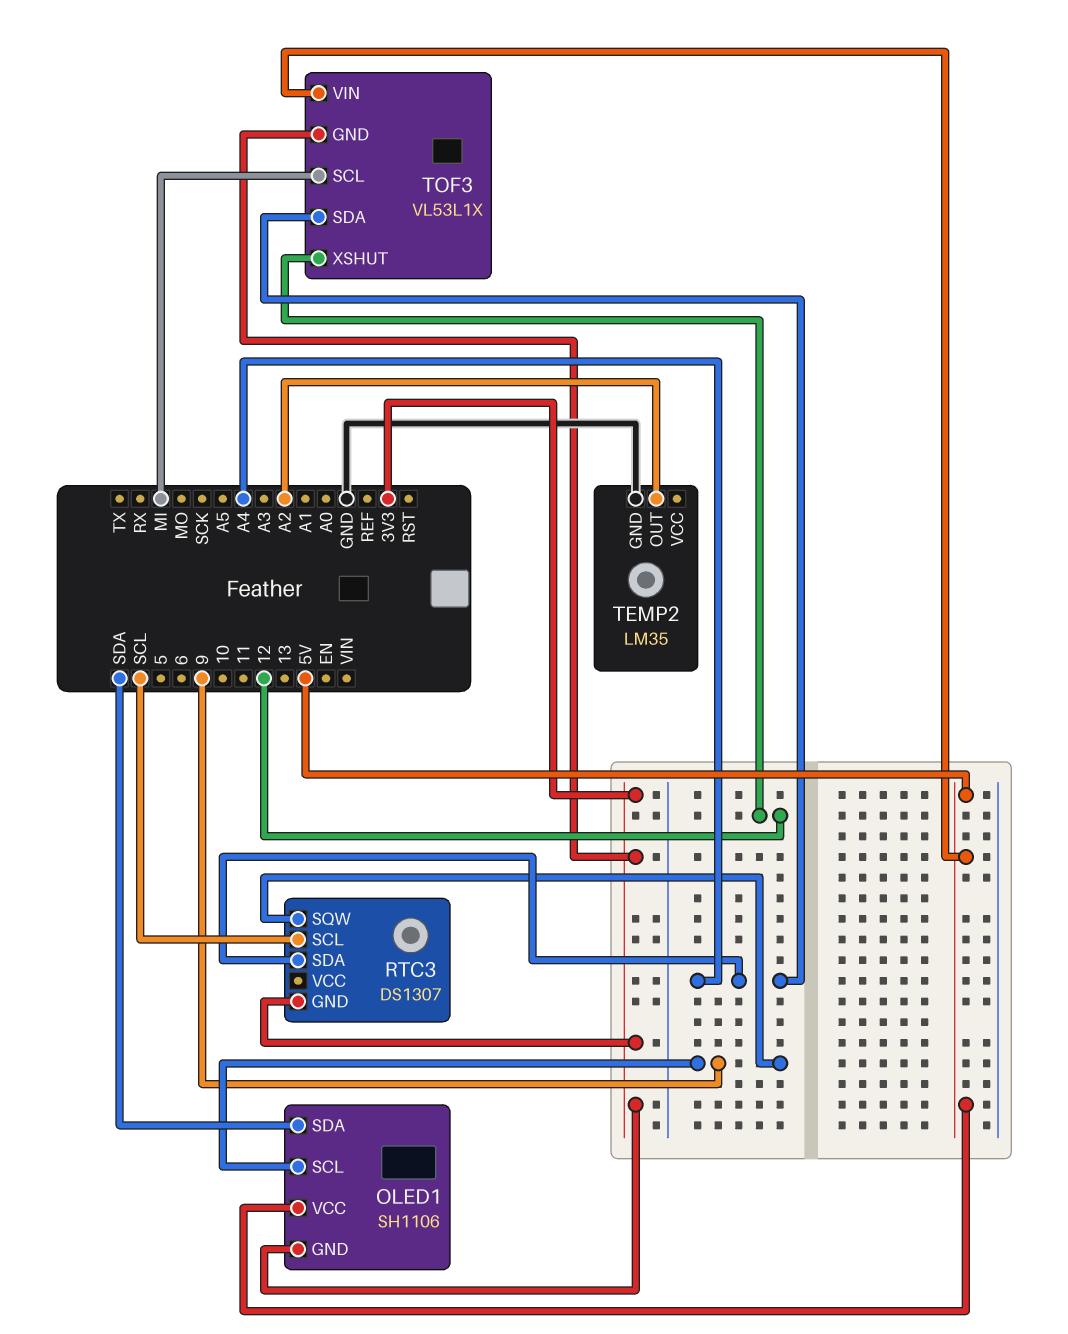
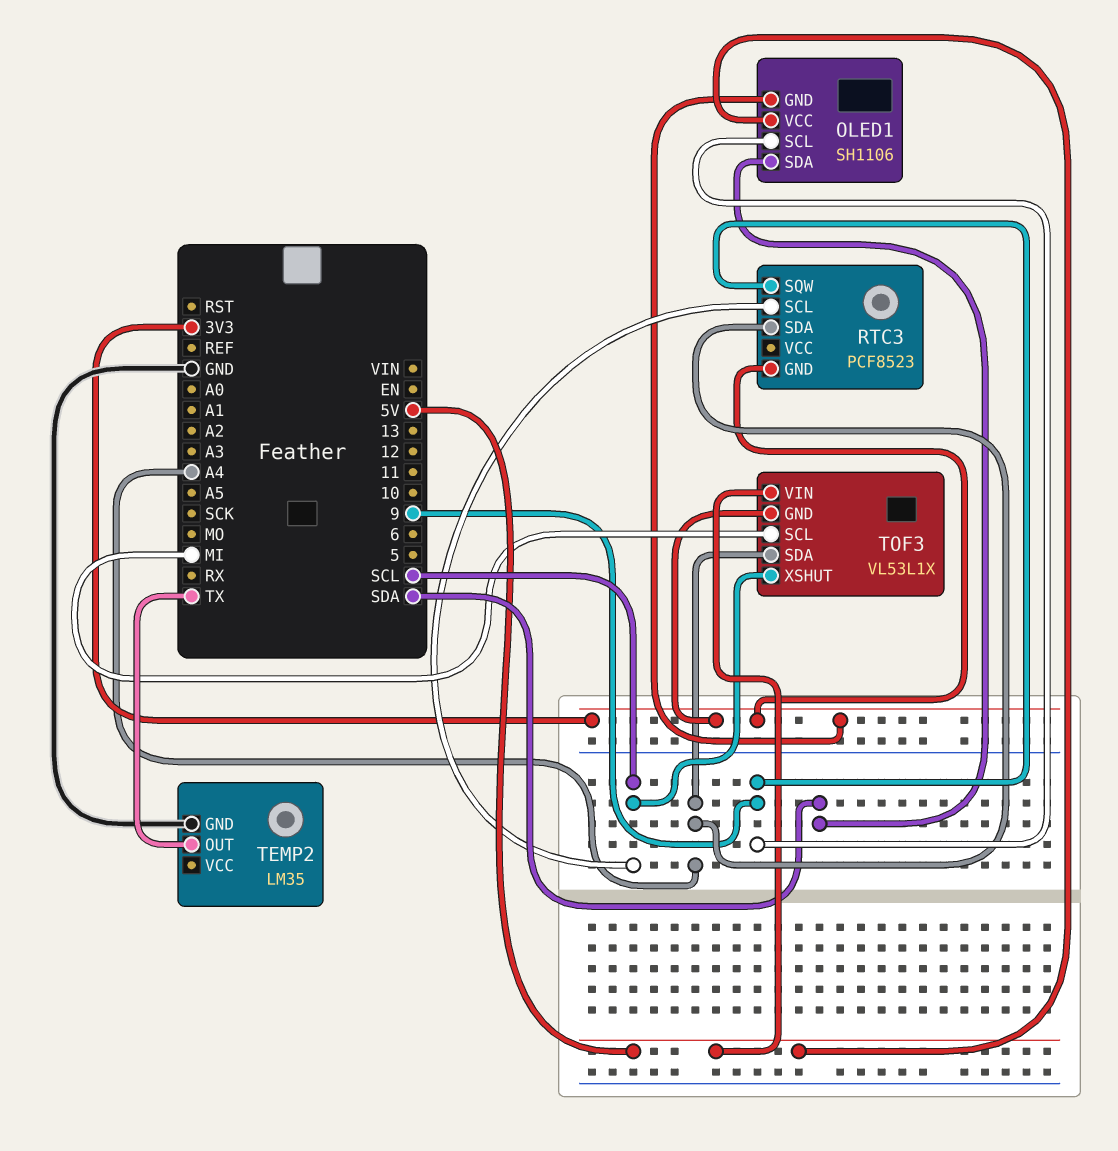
RTC3: DS1307 -> PCF8523
TEMP2 pin OUT: A2 -> TX
TOF3 pin XSHUT: 12 -> SCL

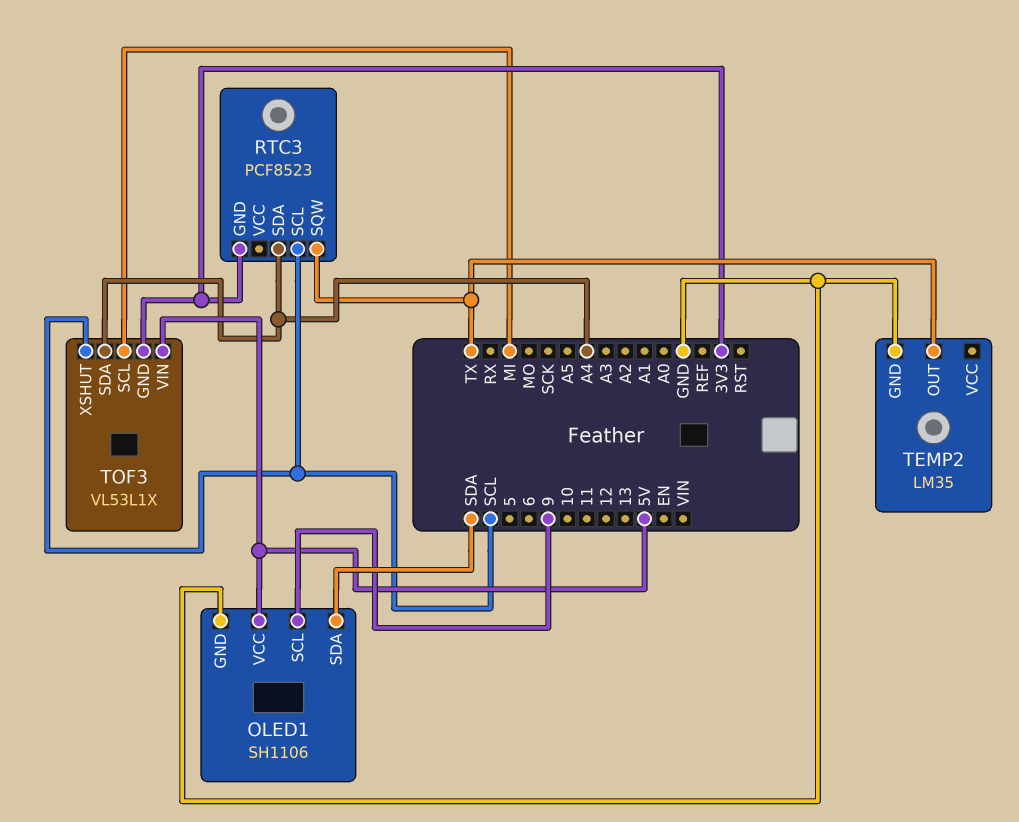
OLED1 pin GND: 3V3 -> GND
RTC3 pin SQW: 9 -> TX

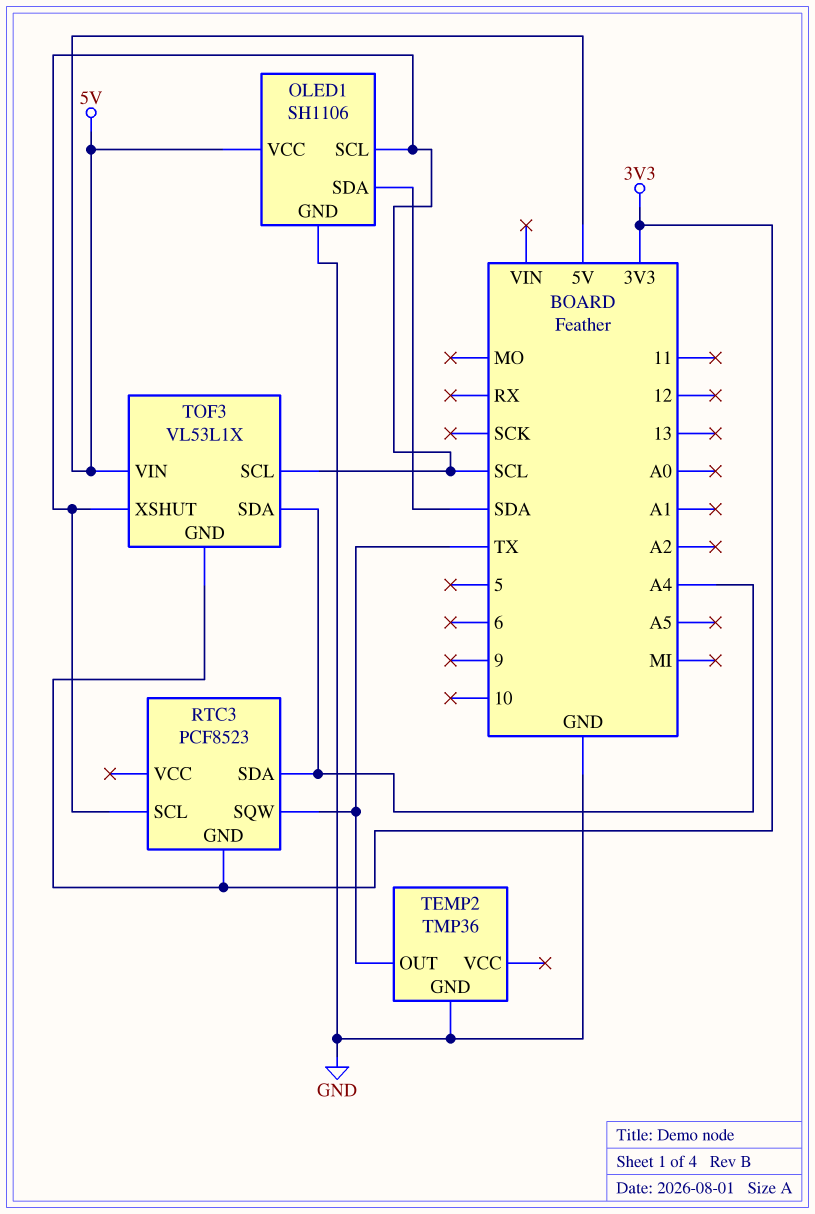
OLED1 pin SCL: 9 -> SCL
TEMP2: LM35 -> TMP36
TOF3 pin SCL: MI -> SCL

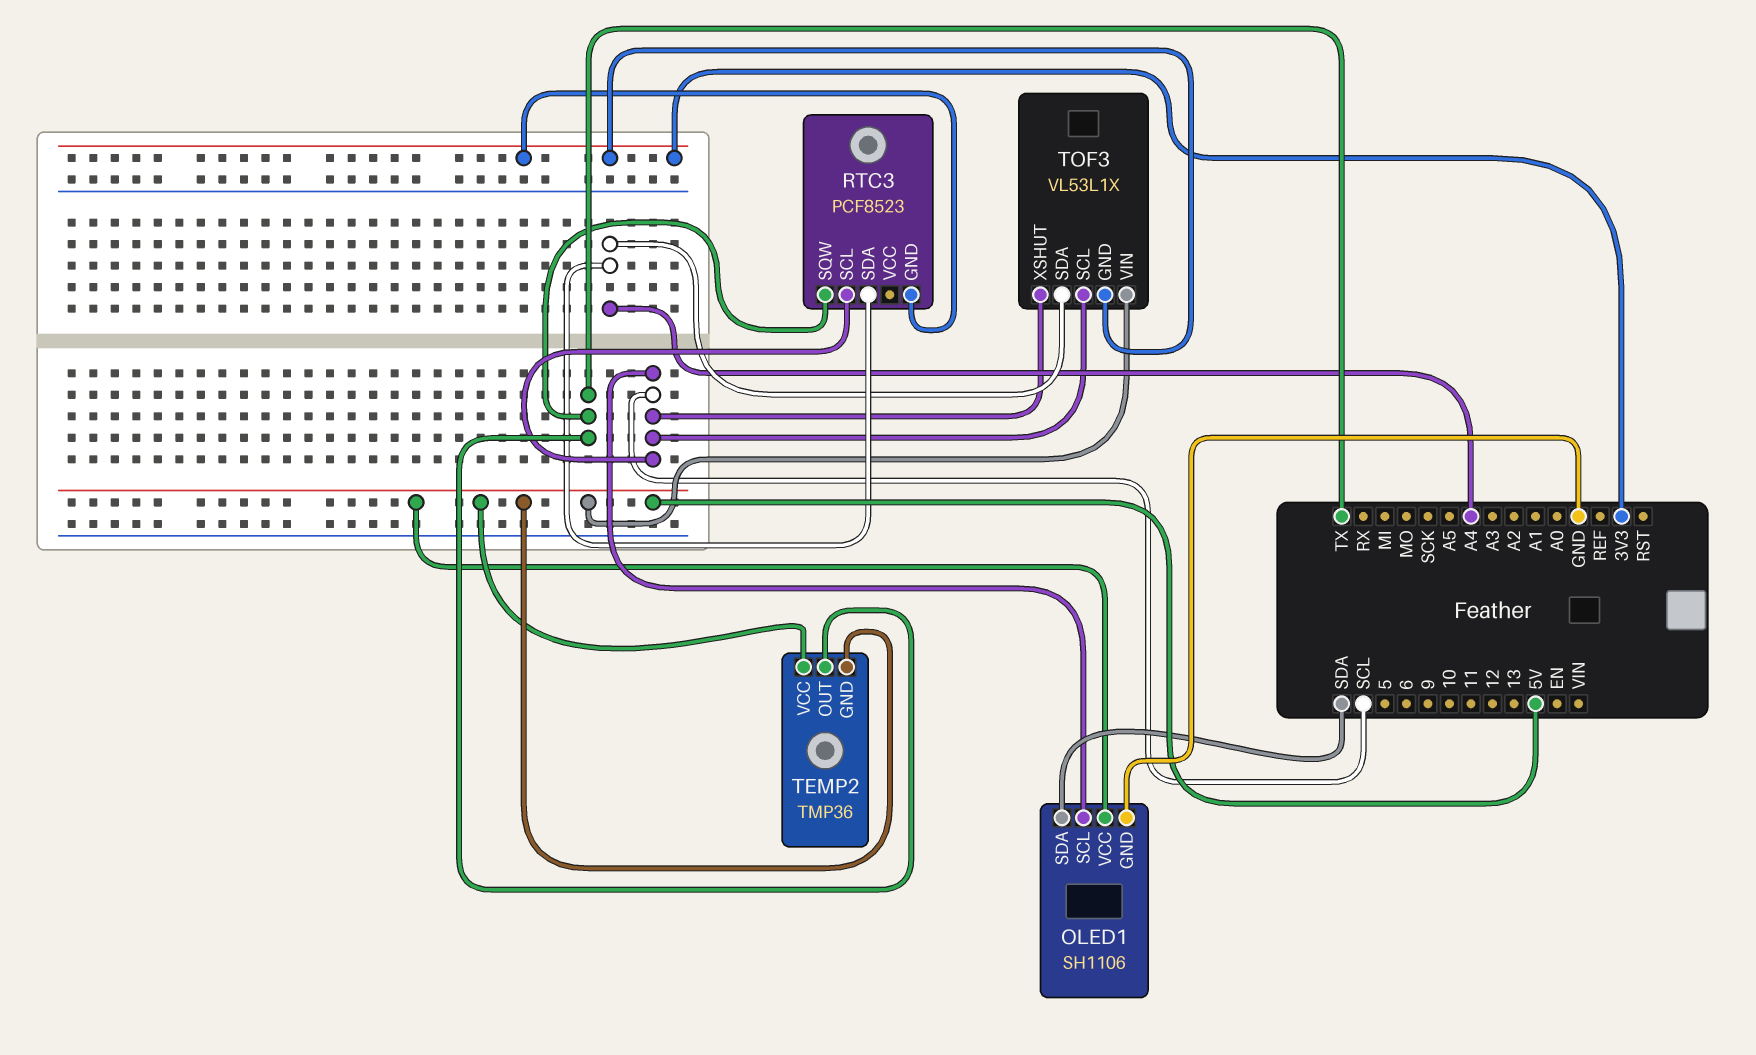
TEMP2 pin GND: GND -> 5V
TEMP2 pin VCC: none -> 5V

